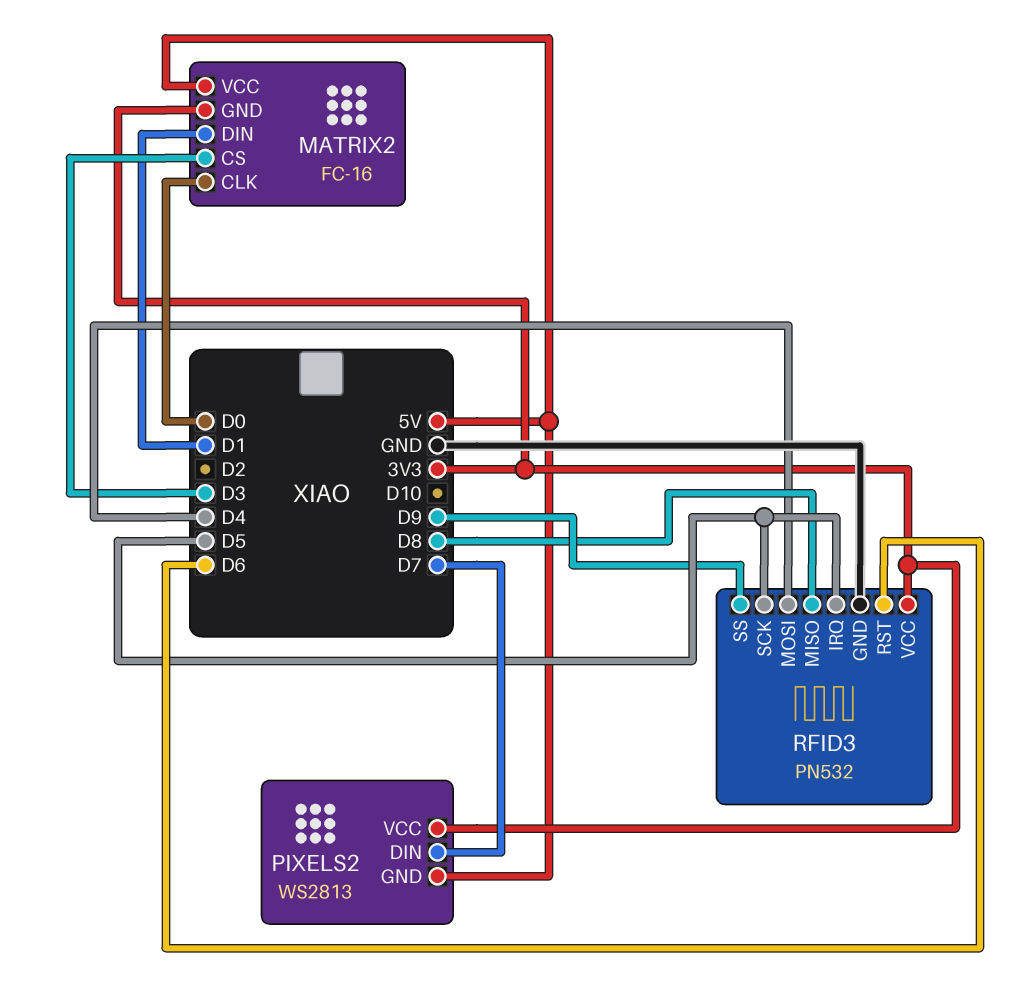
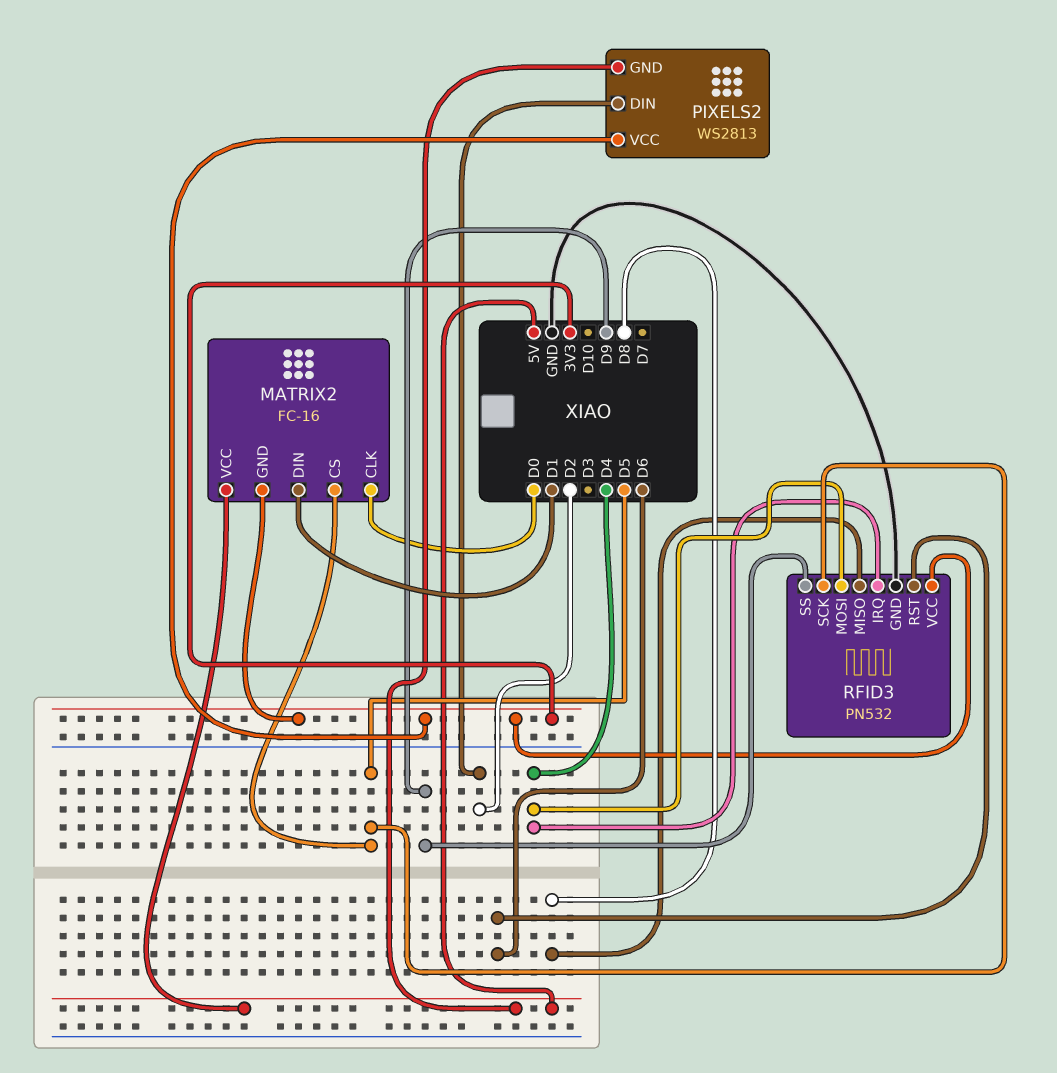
MATRIX2 pin CS: D3 -> D5
PIXELS2 pin DIN: D7 -> D2
RFID3 pin IRQ: D5 -> D4

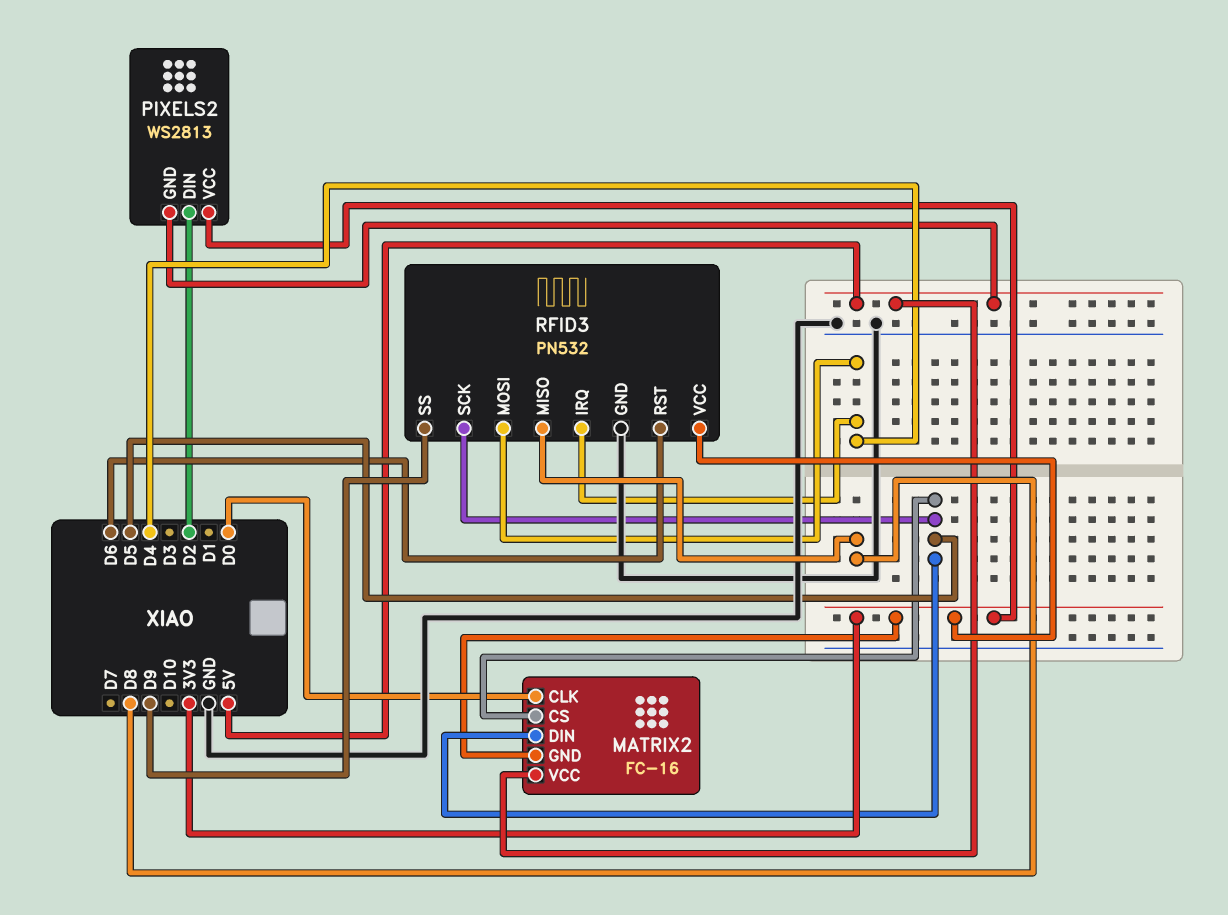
MATRIX2 pin DIN: D1 -> D5

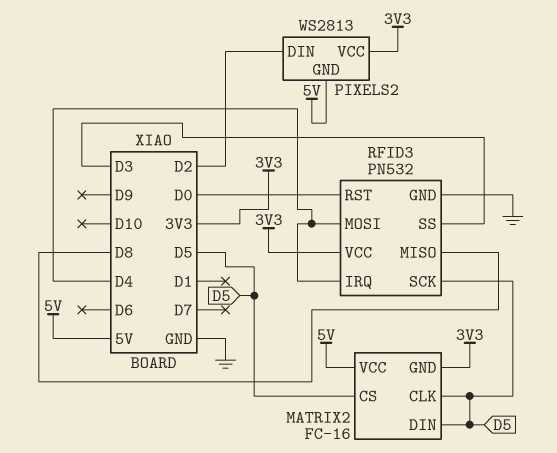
MATRIX2 pin CLK: D0 -> D5
RFID3 pin RST: D6 -> D0
RFID3 pin SS: D9 -> D3

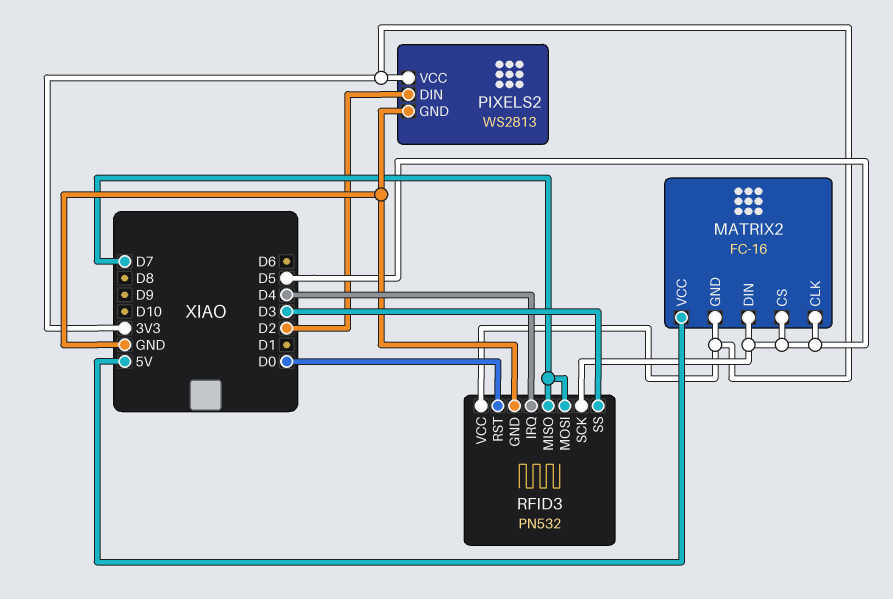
PIXELS2 pin GND: 5V -> GND
RFID3 pin MISO: D8 -> D7
RFID3 pin MOSI: D4 -> D7

